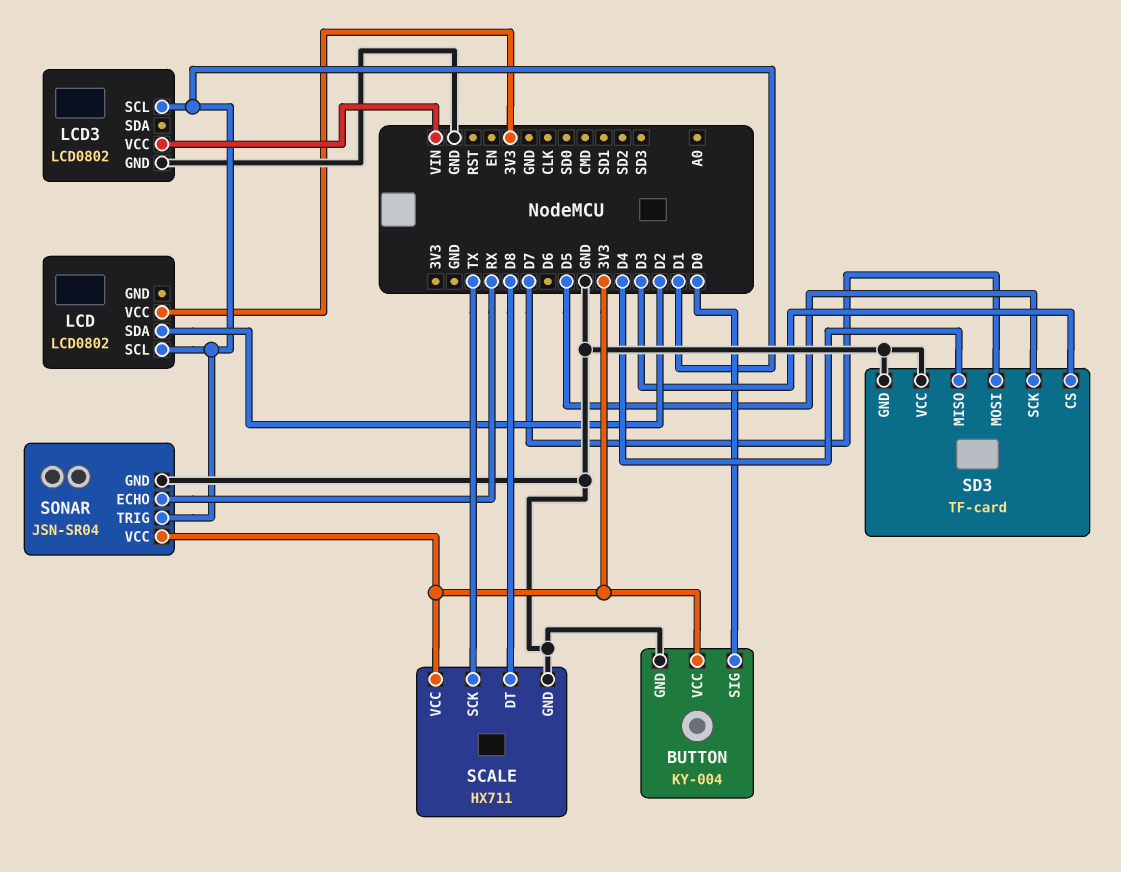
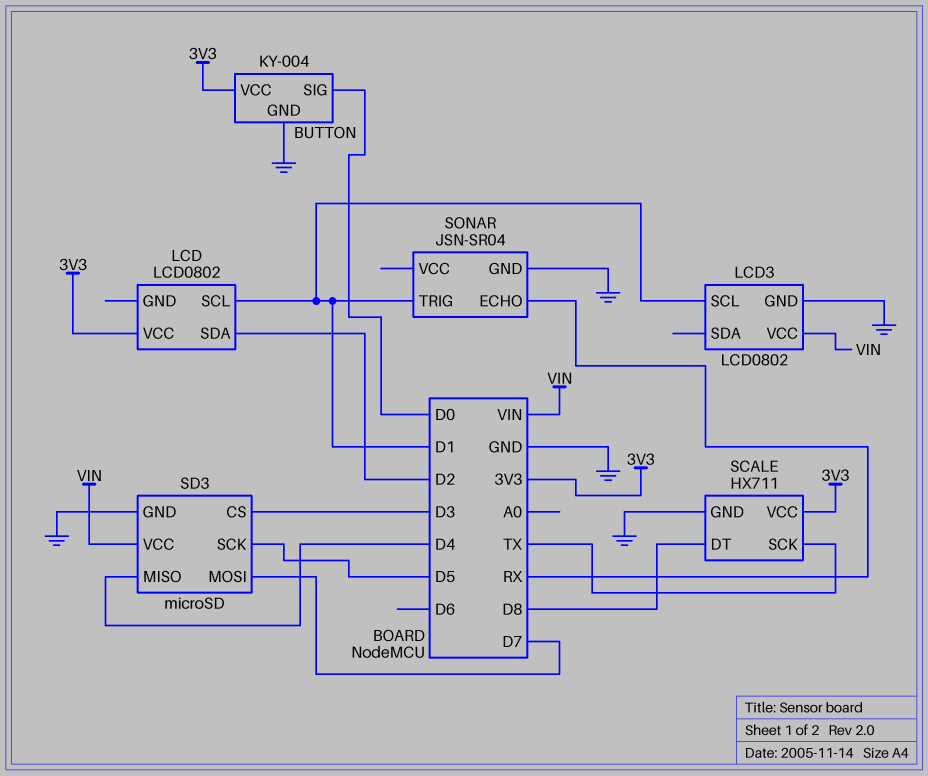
SD3: TF-card -> microSD
SD3 pin VCC: GND -> VIN
SONAR pin VCC: 3V3 -> none

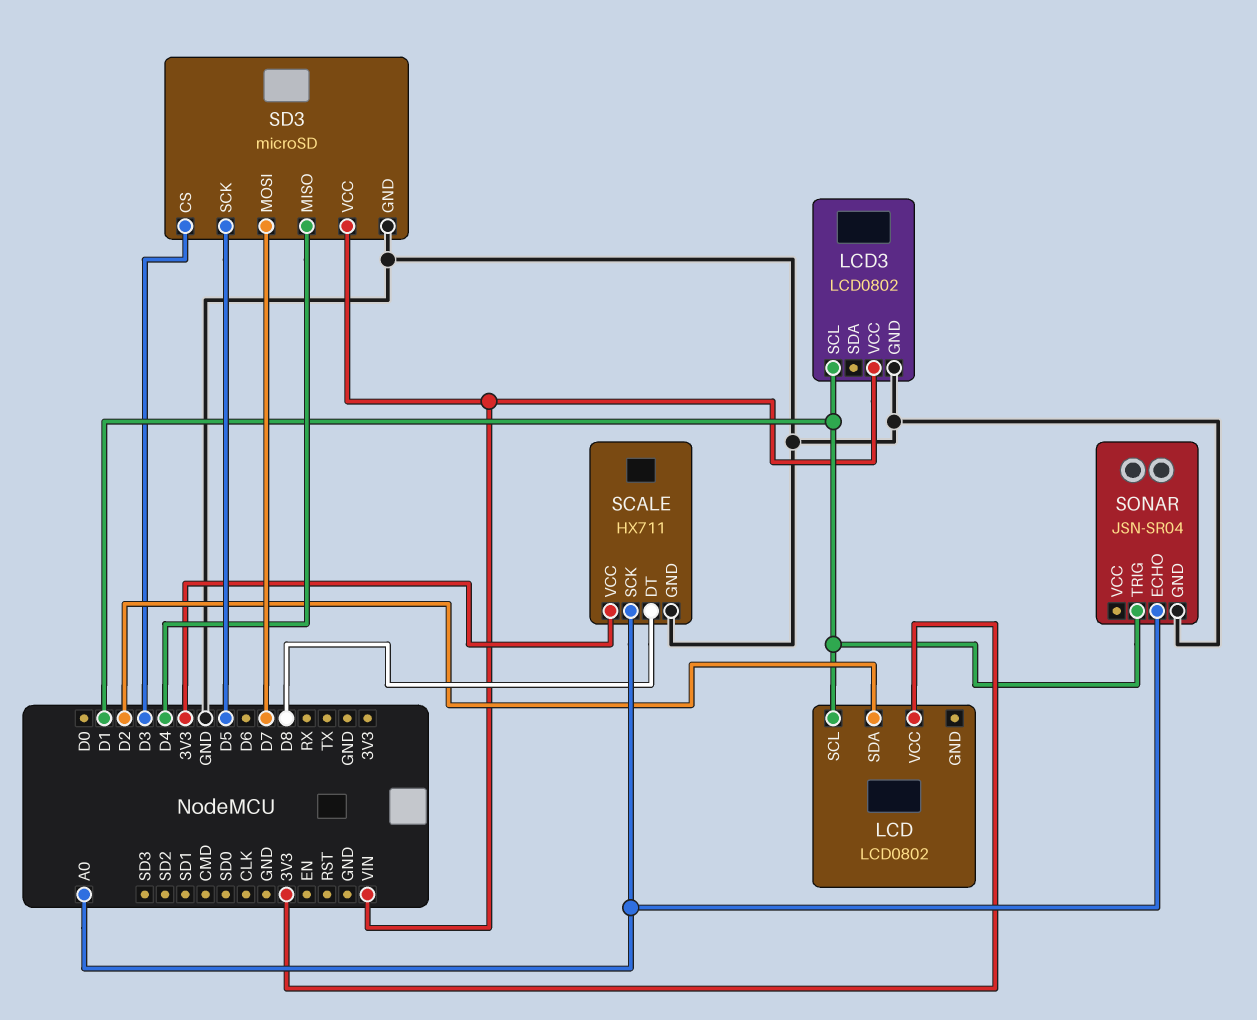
BUTTON: KY-004 -> none
BUTTON pin GND: GND -> none
BUTTON pin SIG: D0 -> none
BUTTON pin VCC: 3V3 -> none
SCALE pin SCK: TX -> A0
SONAR pin ECHO: RX -> A0

